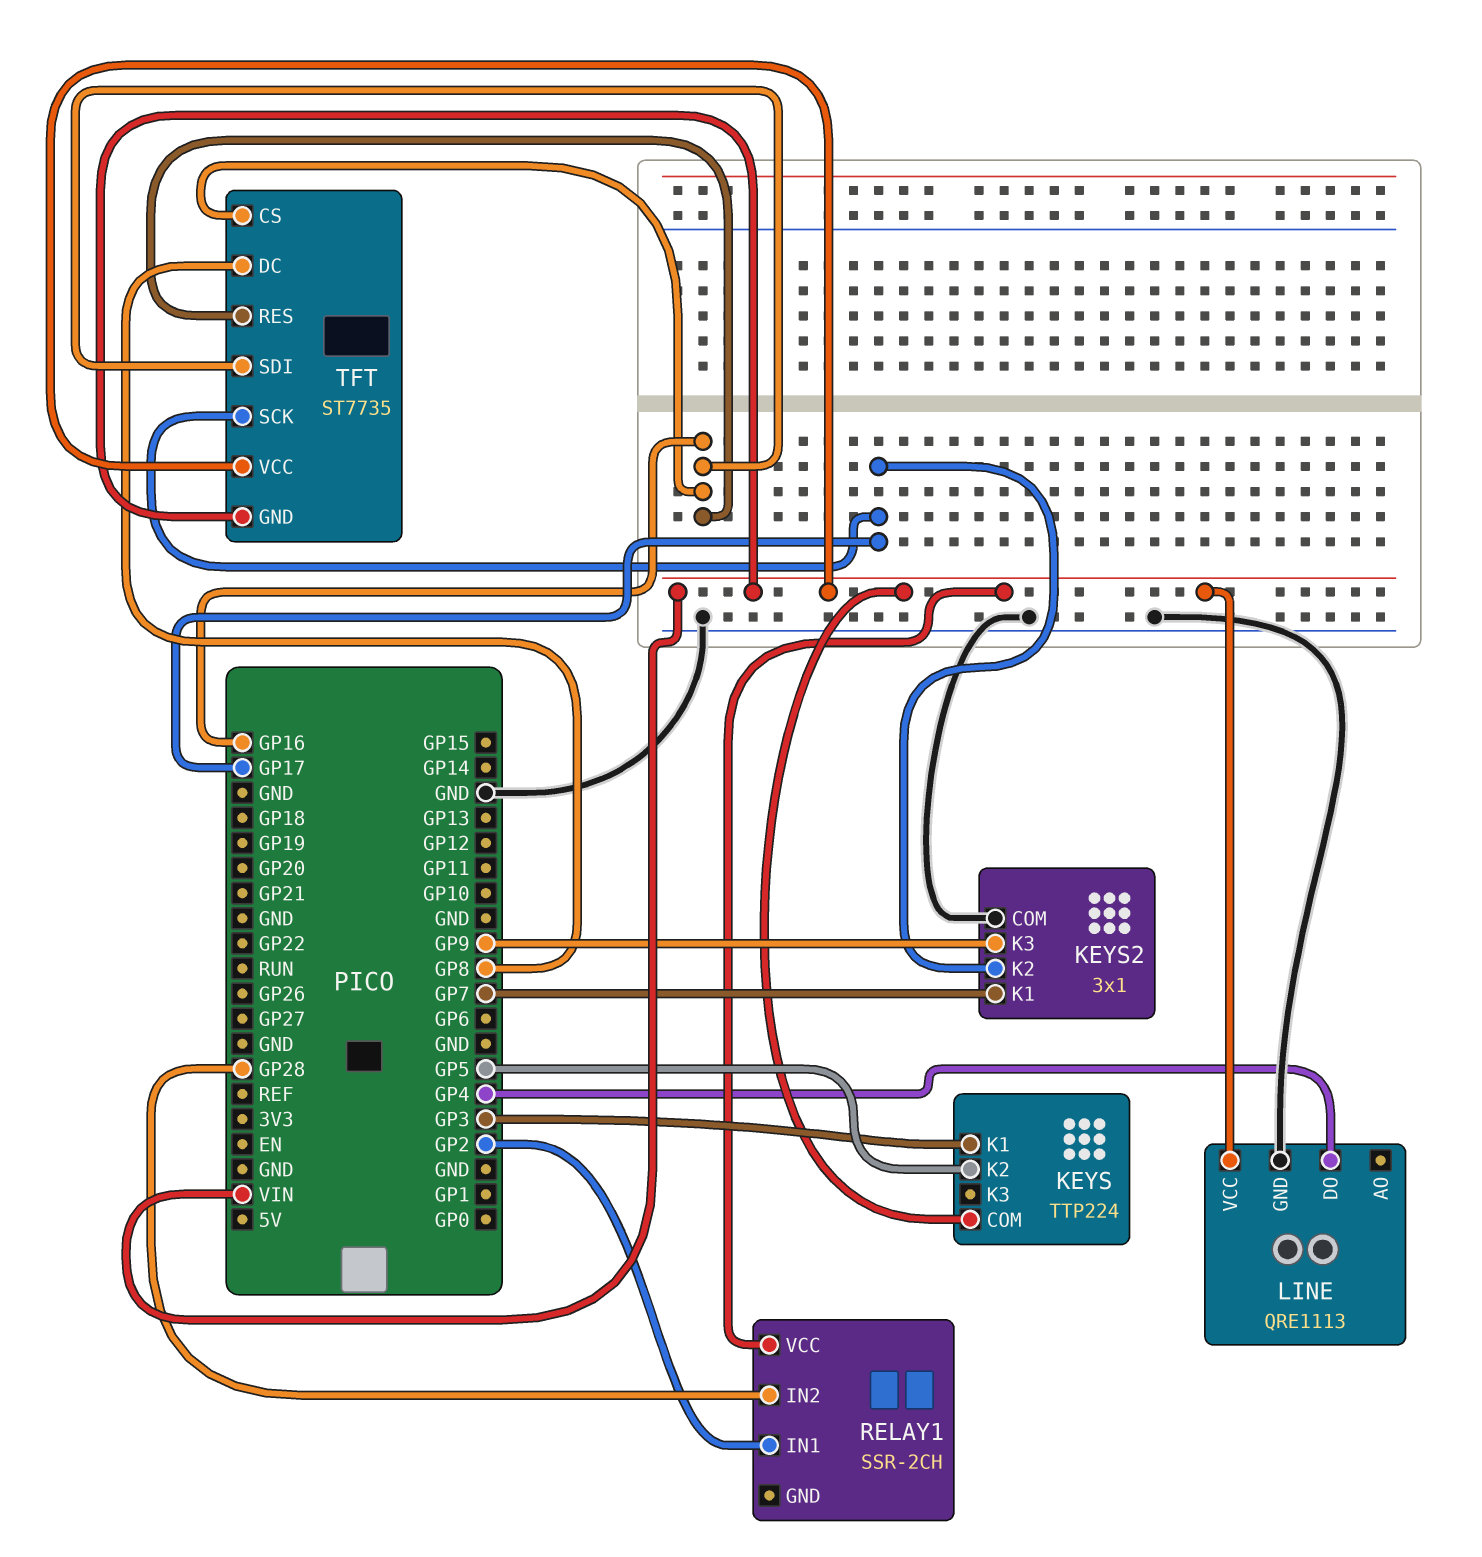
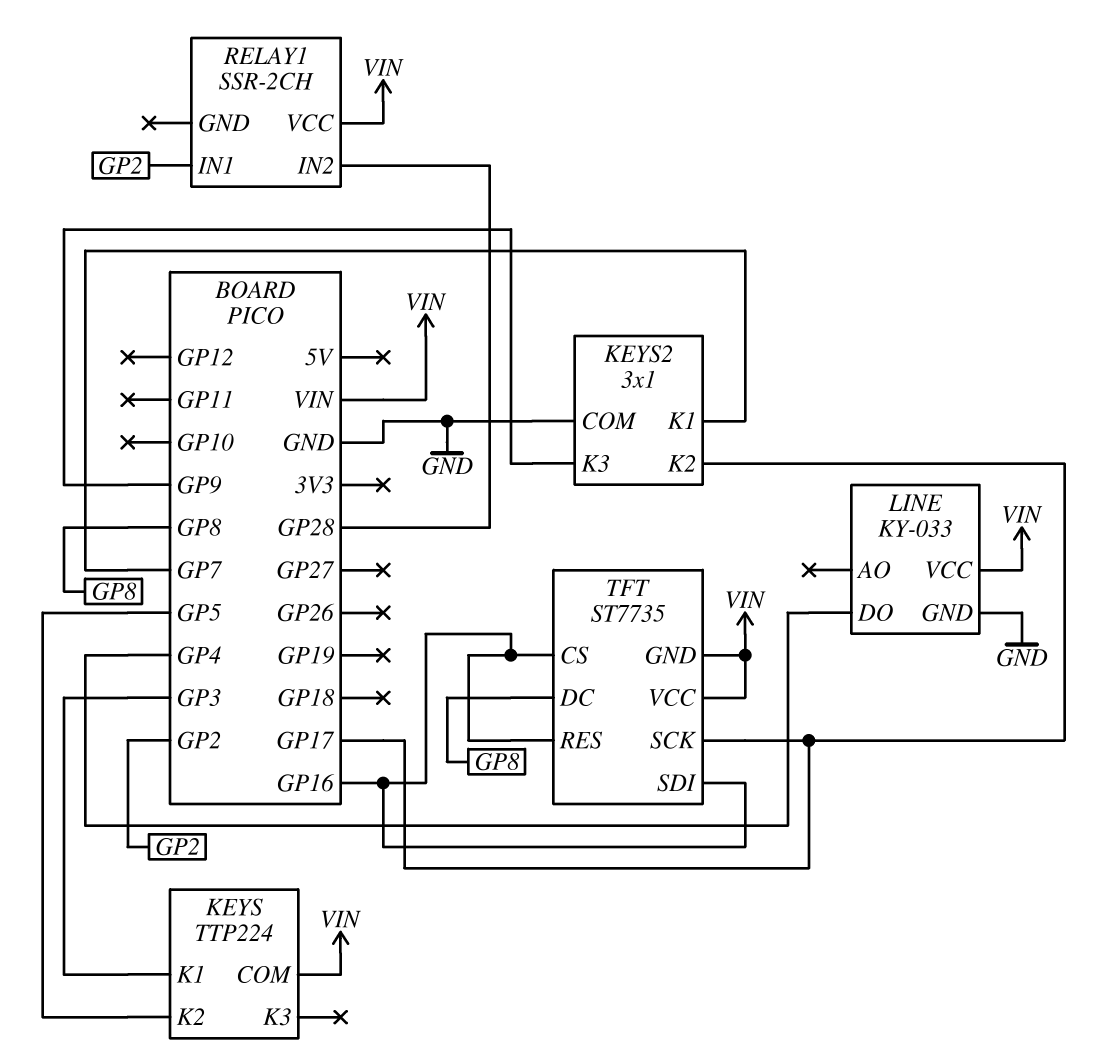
LINE: QRE1113 -> KY-033

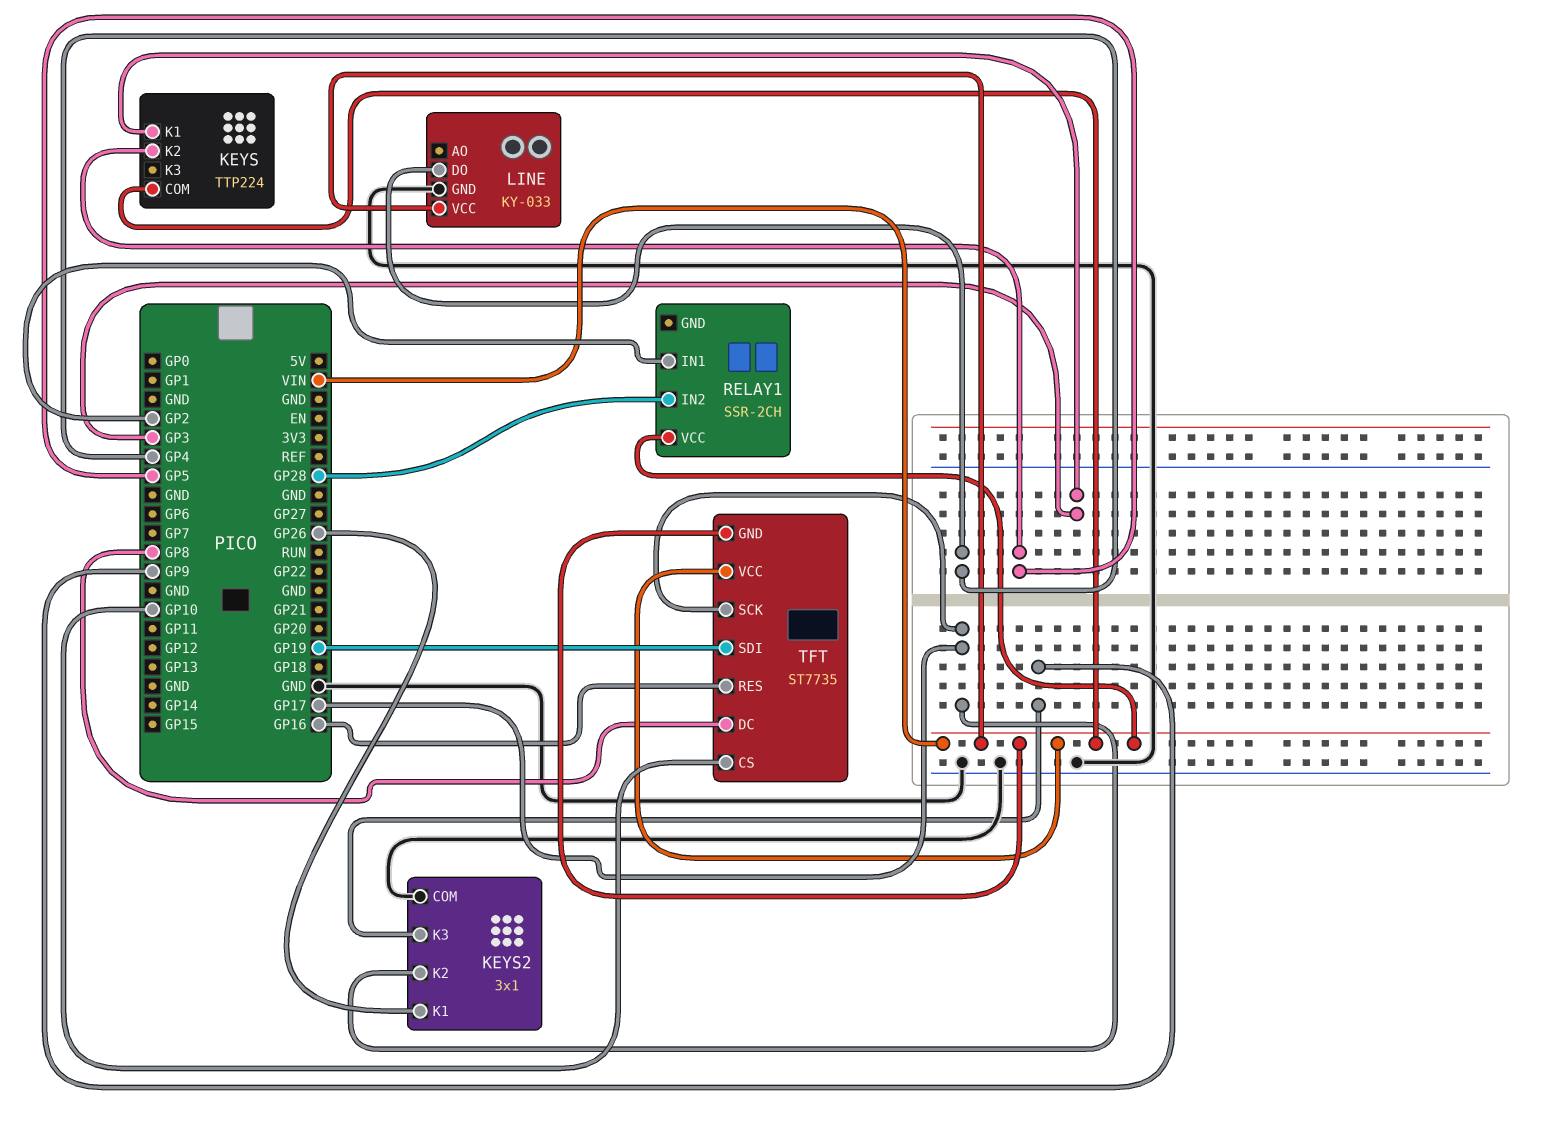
KEYS2 pin K1: GP7 -> GP26
TFT pin CS: GP16 -> GP10
TFT pin SDI: GP16 -> GP19

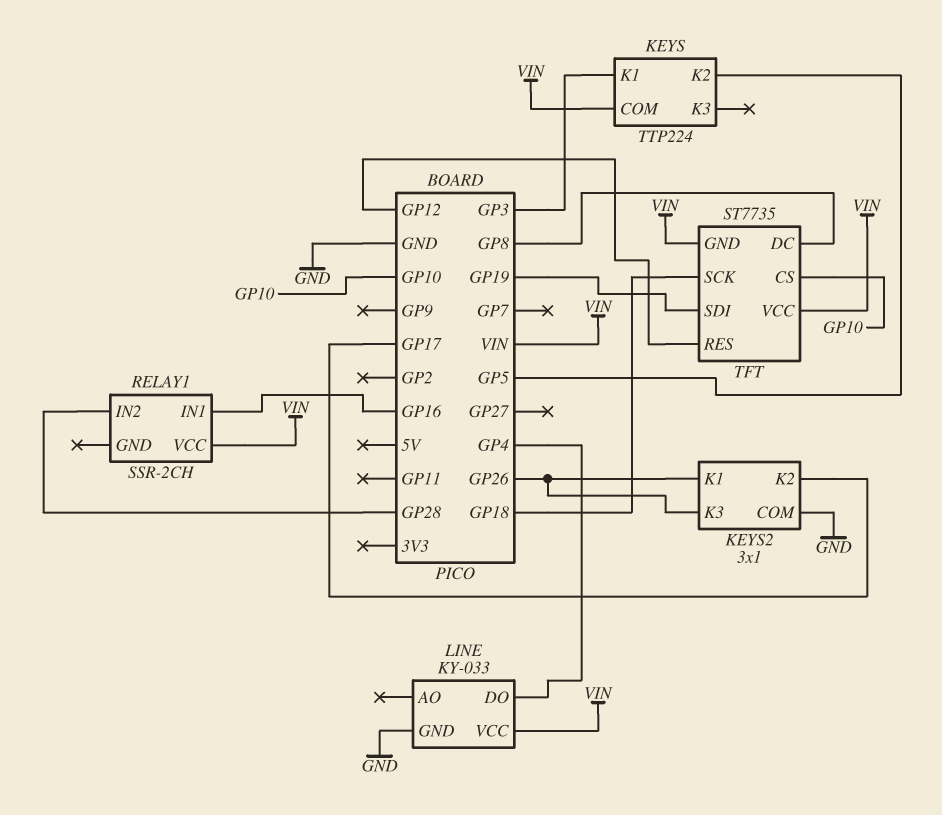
KEYS2 pin K3: GP9 -> GP26
RELAY1 pin IN1: GP2 -> GP16
TFT pin RES: GP16 -> GP12
TFT pin SCK: GP17 -> GP18

